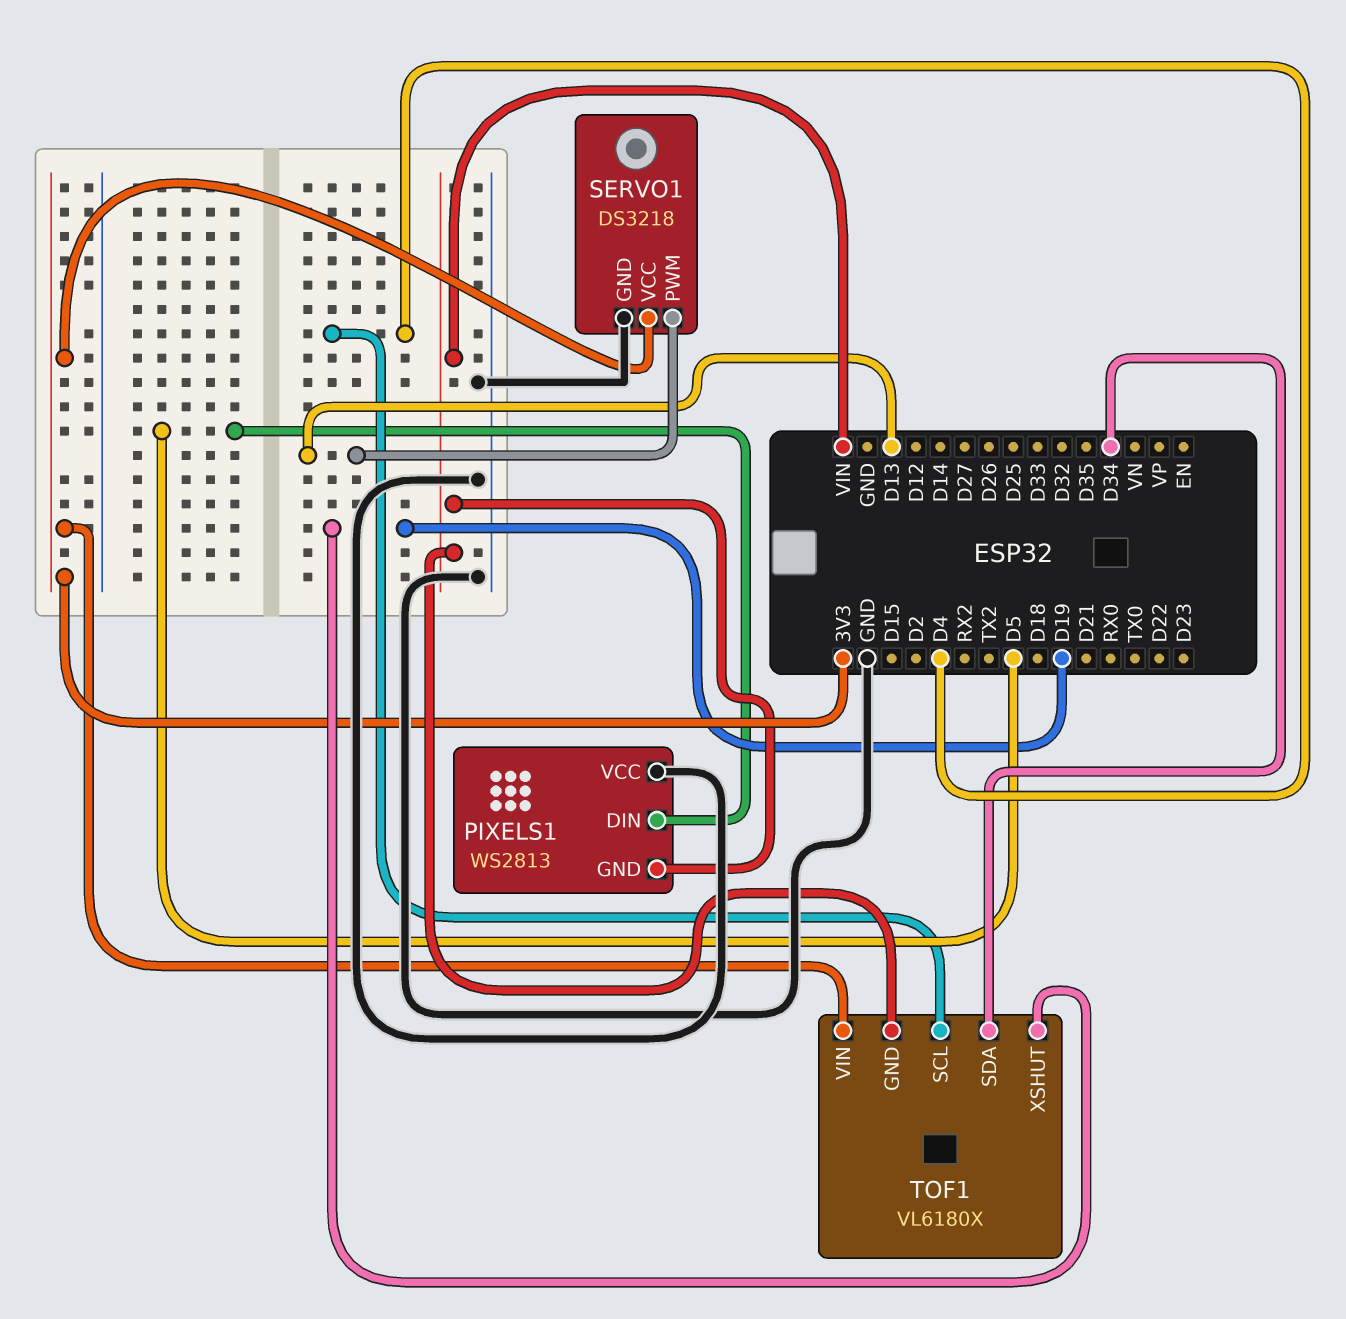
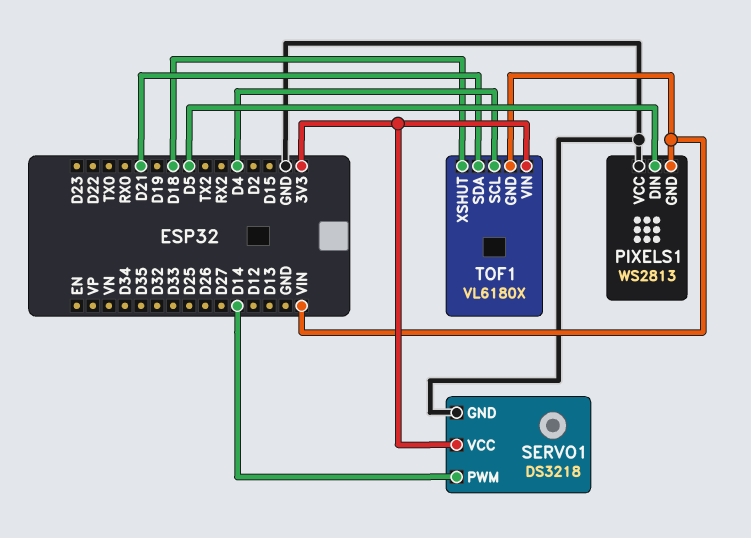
SERVO1 pin PWM: D13 -> D14
TOF1 pin SDA: D34 -> D21
TOF1 pin XSHUT: D19 -> D18

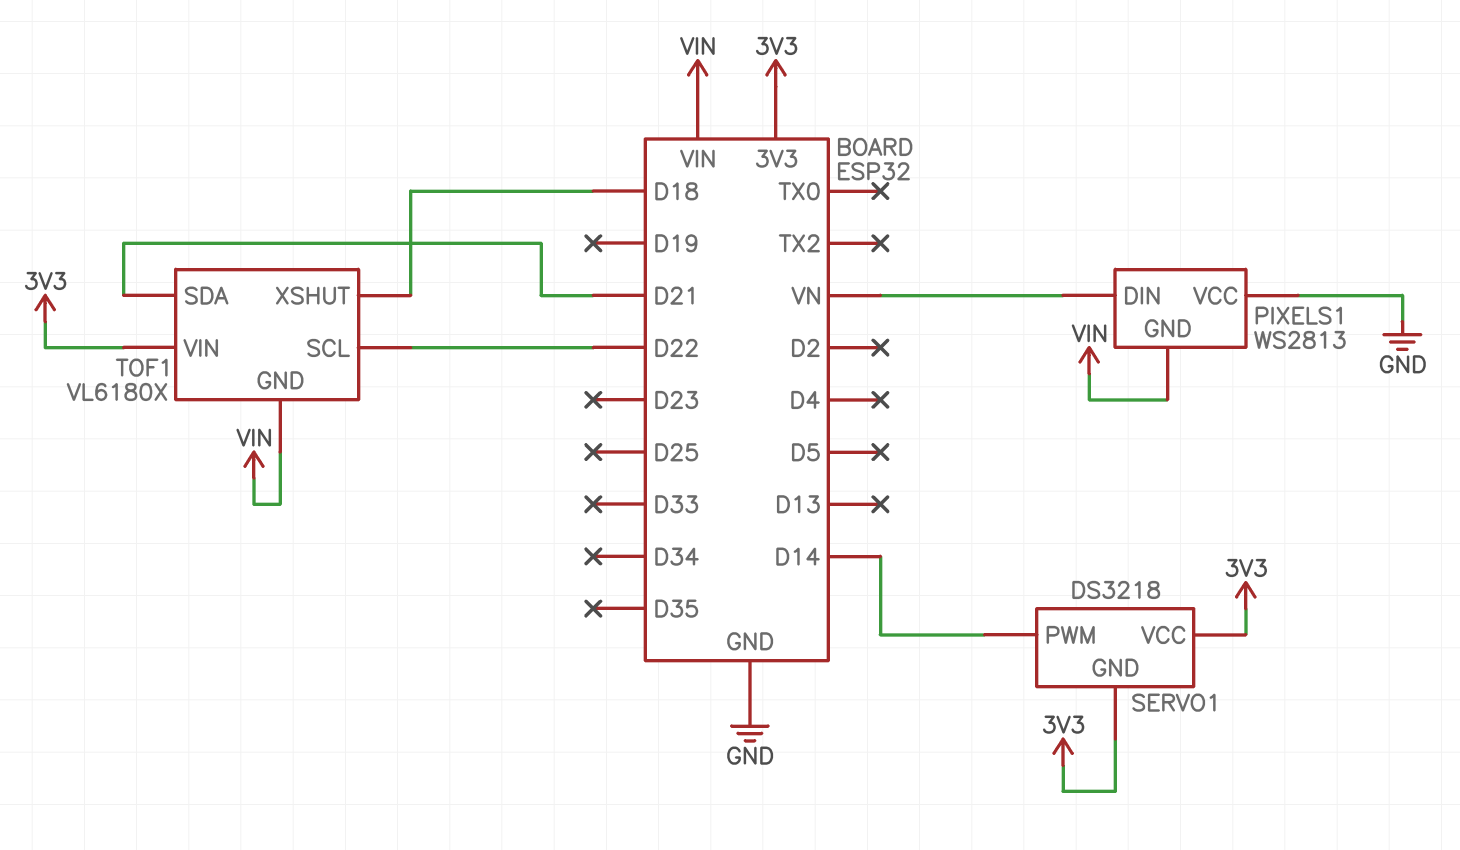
PIXELS1 pin DIN: D5 -> VN
SERVO1 pin GND: GND -> 3V3
TOF1 pin SCL: D4 -> D22

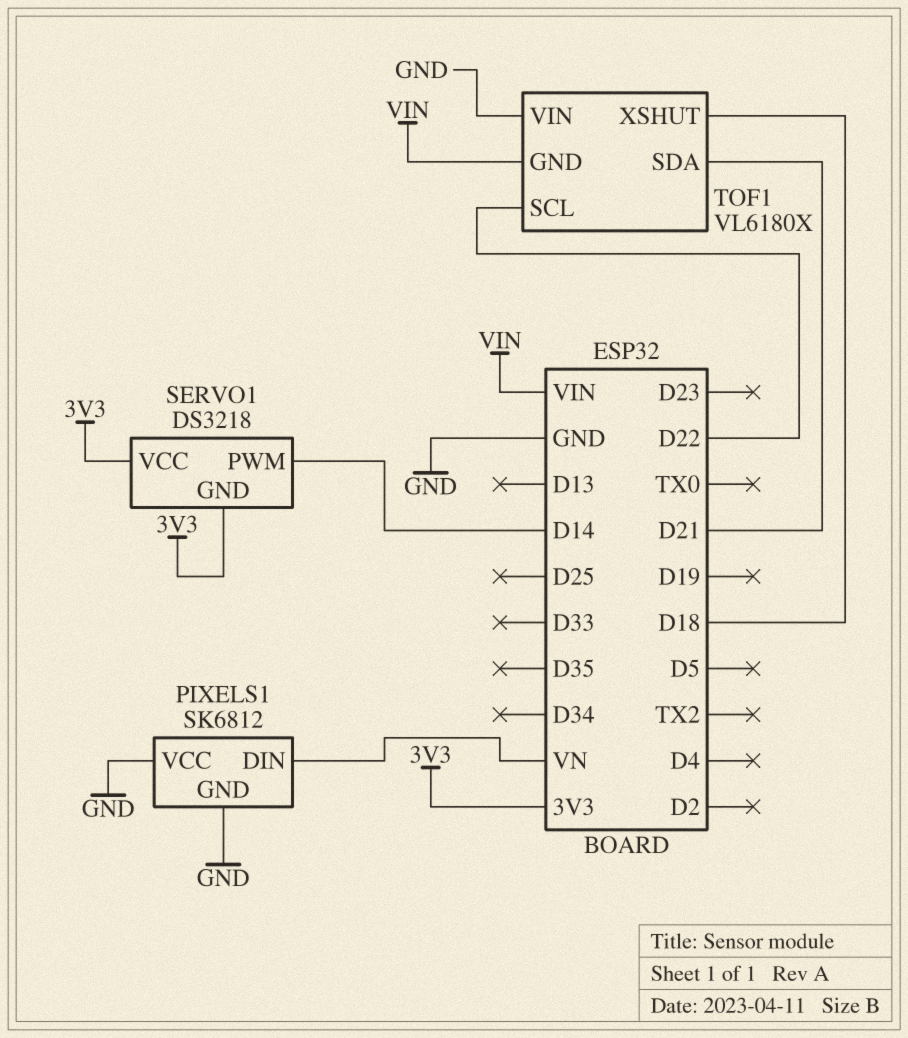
PIXELS1: WS2813 -> SK6812
PIXELS1 pin GND: VIN -> GND
TOF1 pin VIN: 3V3 -> GND

